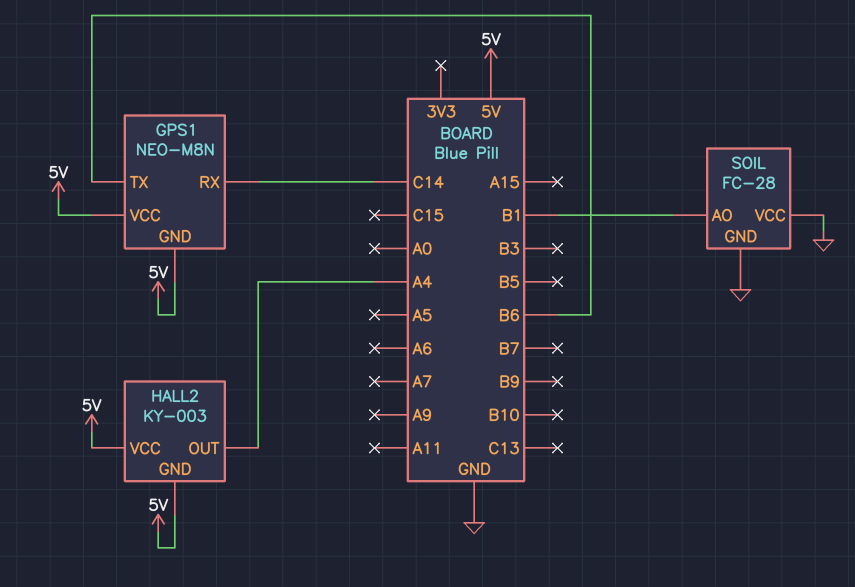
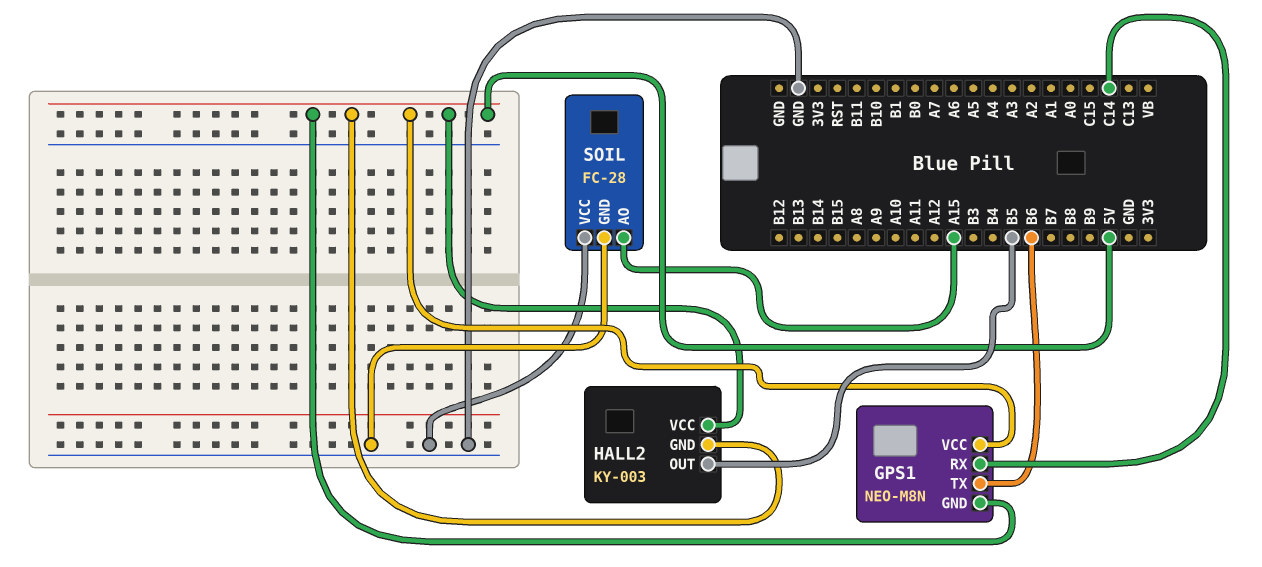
HALL2 pin OUT: A4 -> B5
SOIL pin AO: B1 -> A15

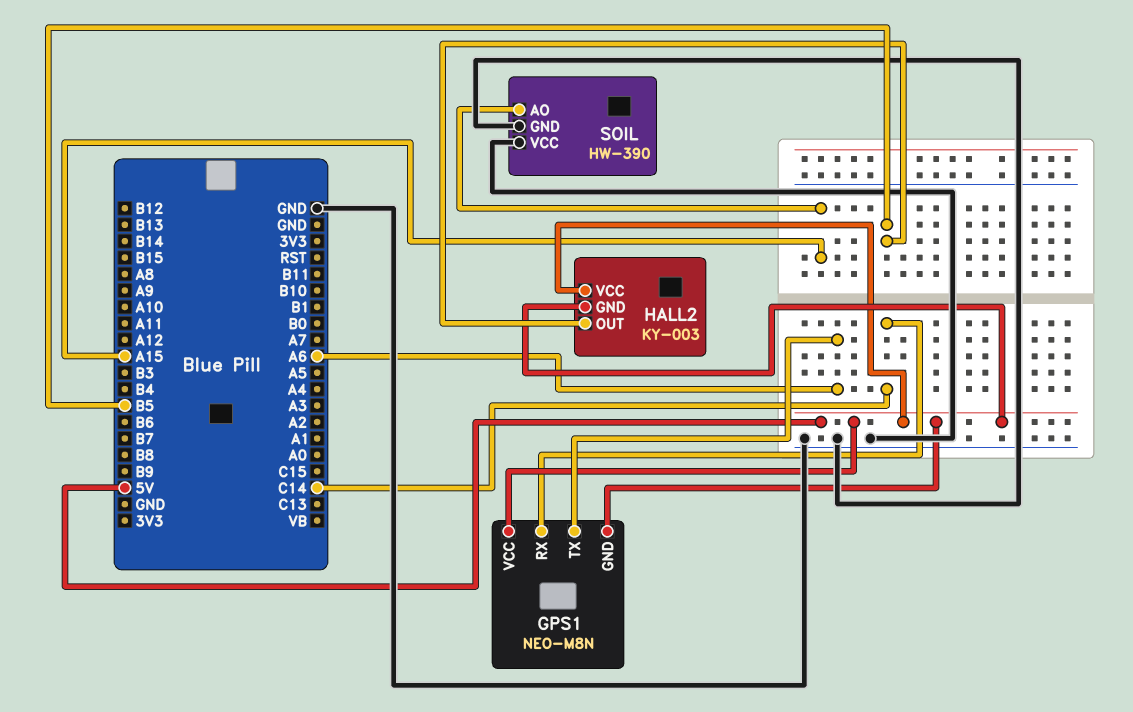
GPS1 pin TX: B6 -> A6
SOIL: FC-28 -> HW-390

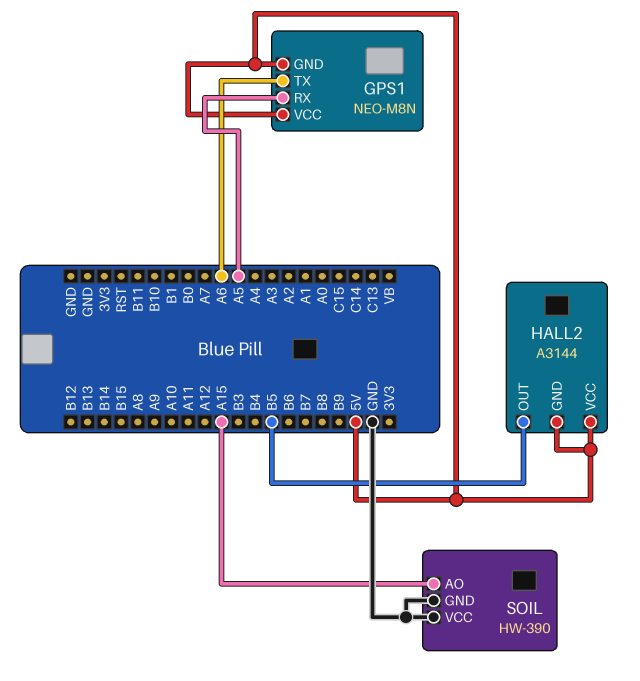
GPS1 pin RX: C14 -> A5
HALL2: KY-003 -> A3144

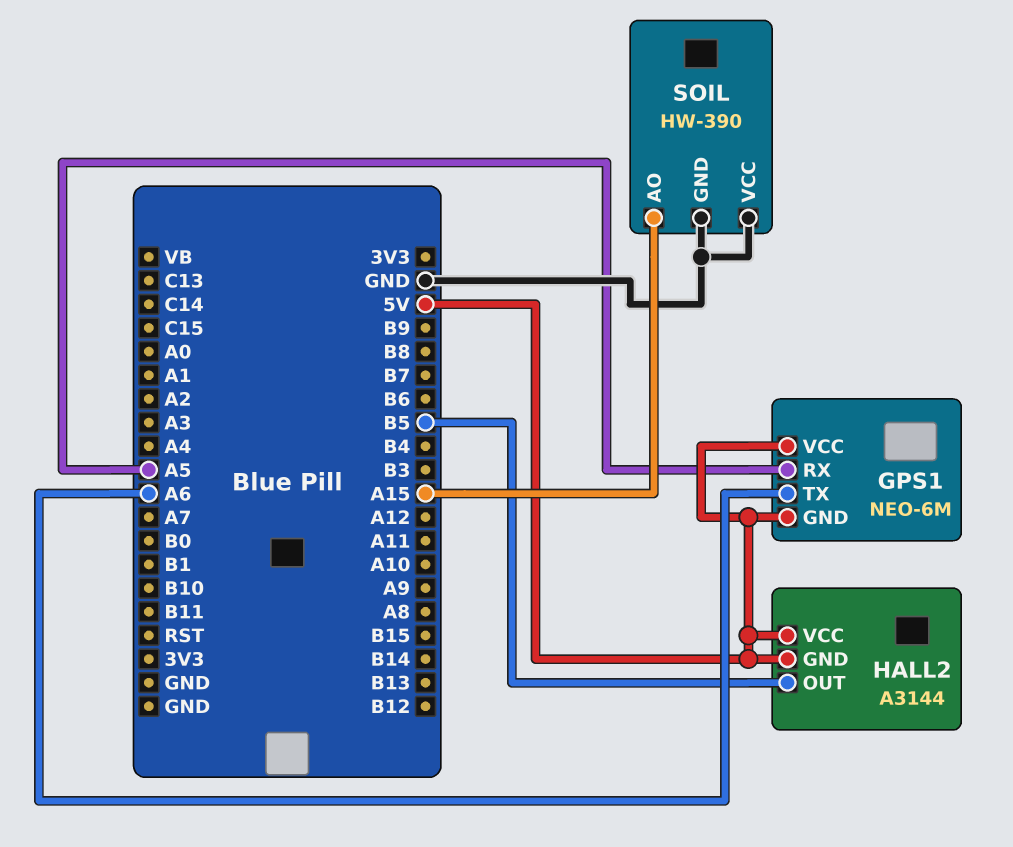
GPS1: NEO-M8N -> NEO-6M

